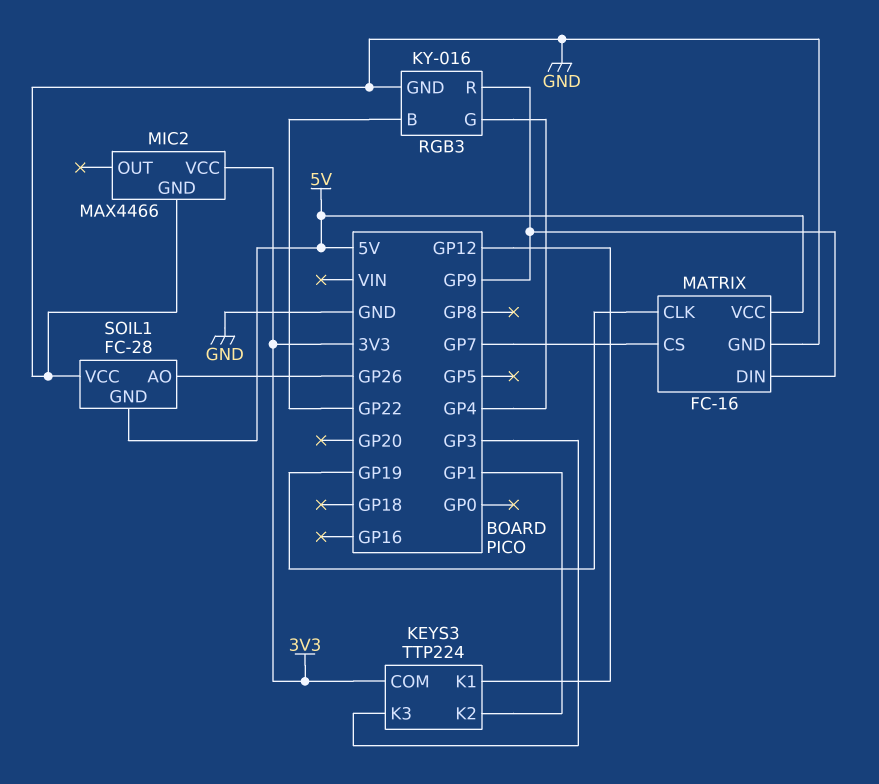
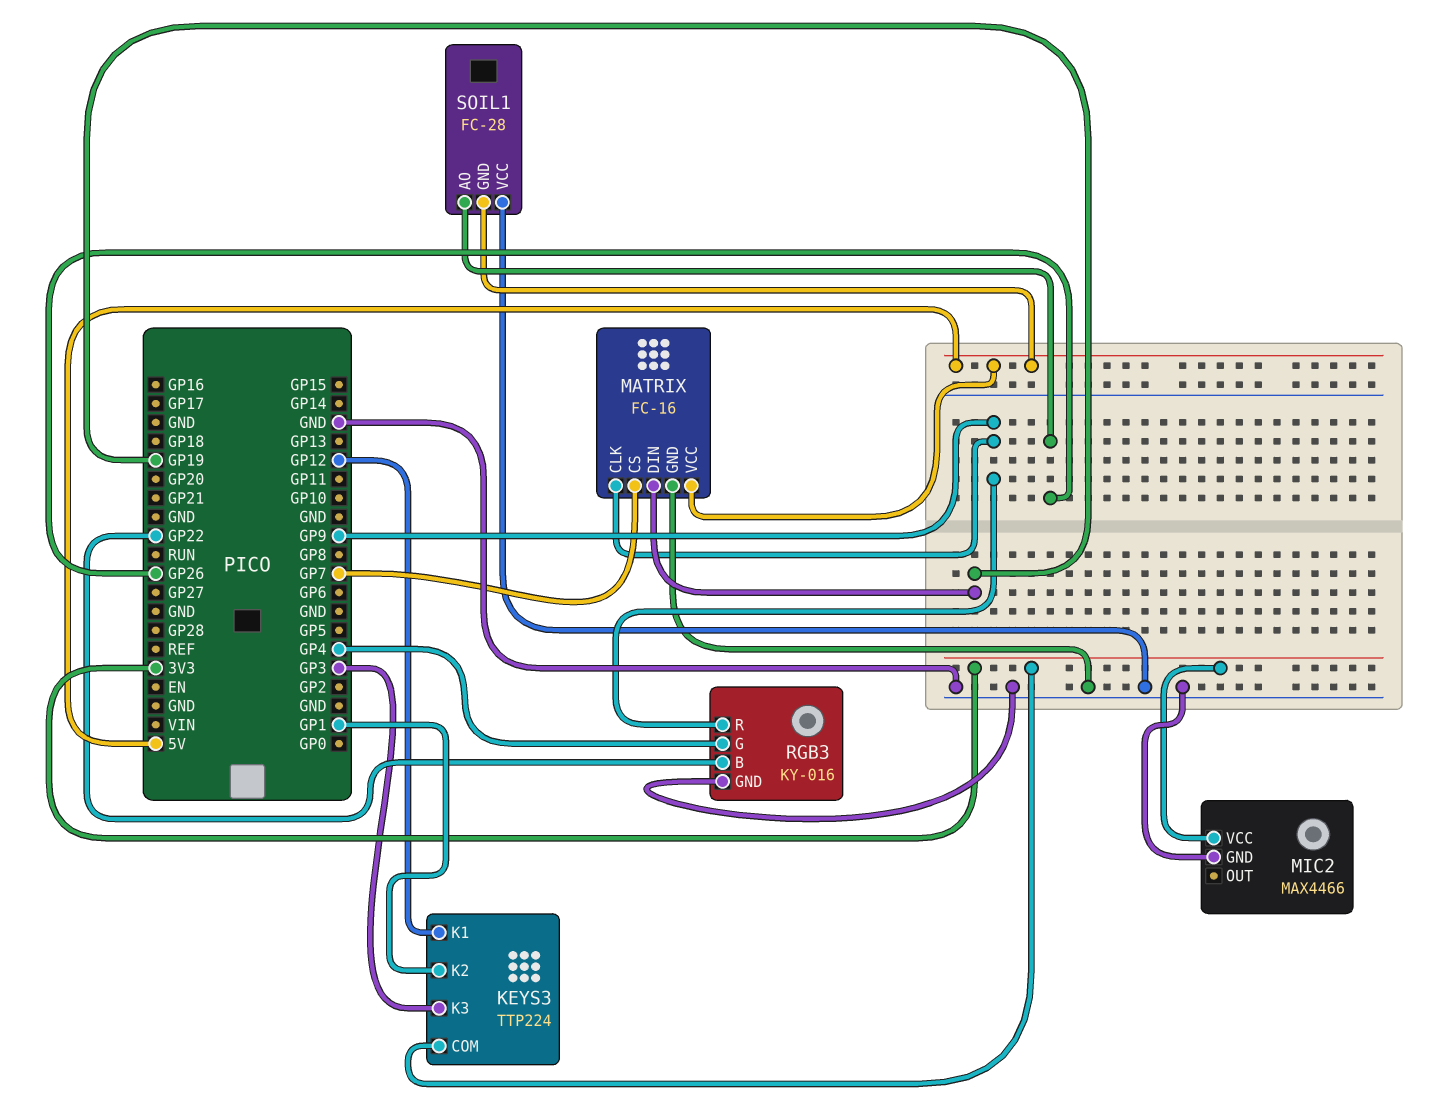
MATRIX pin CLK: GP19 -> GP9
MATRIX pin DIN: GP9 -> GP19

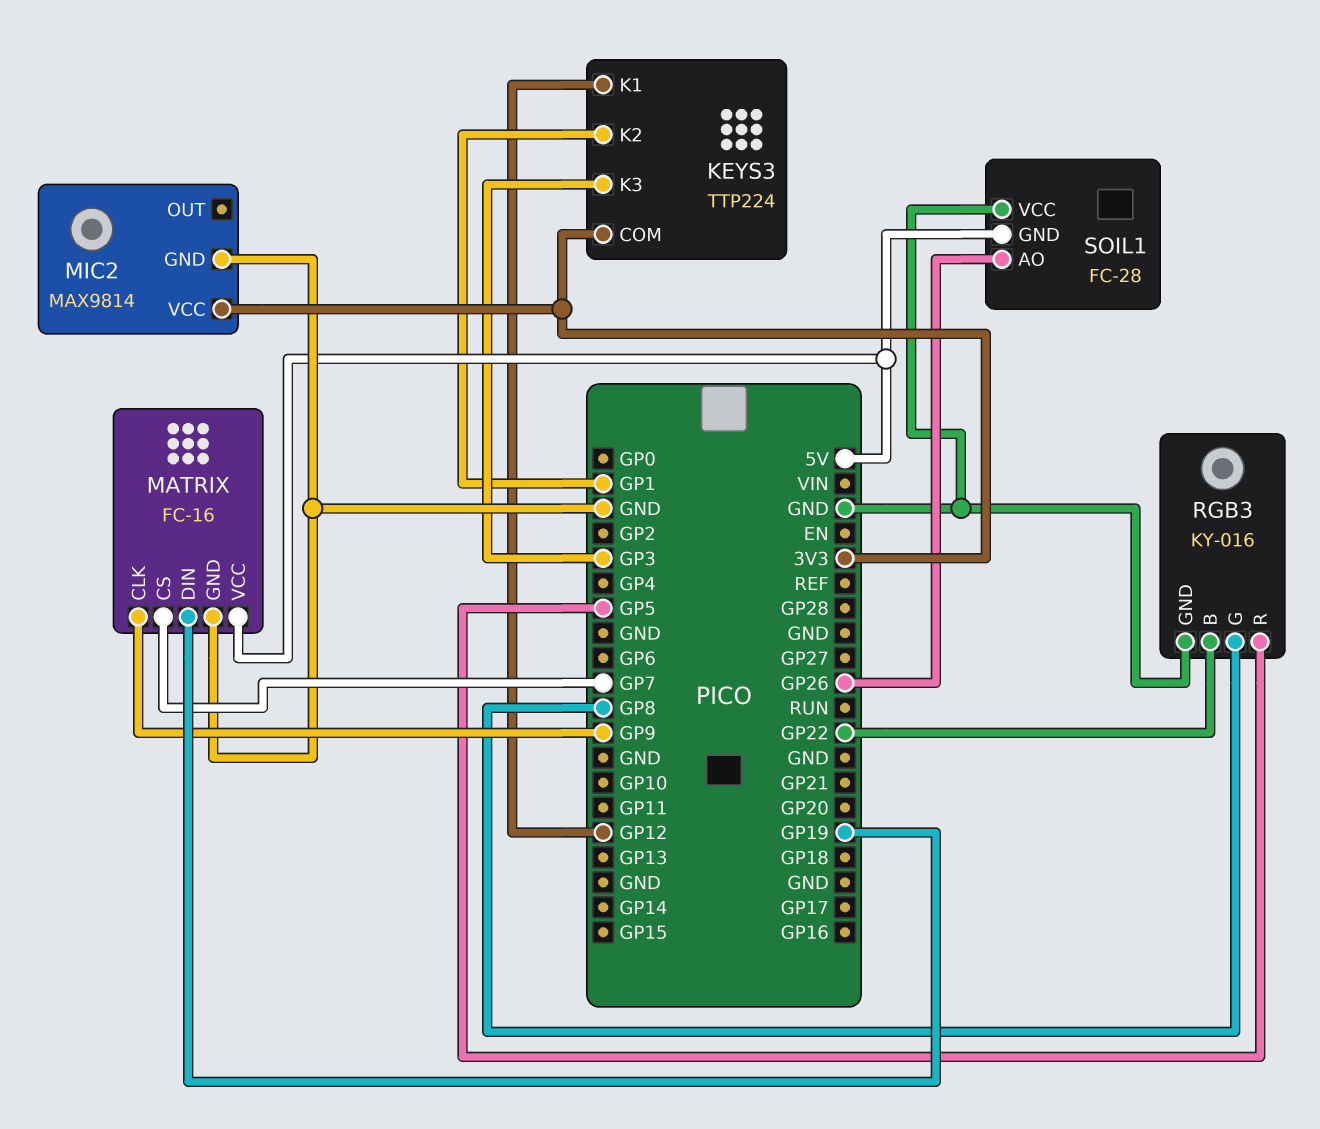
MIC2: MAX4466 -> MAX9814
RGB3 pin G: GP4 -> GP8
RGB3 pin R: GP9 -> GP5

